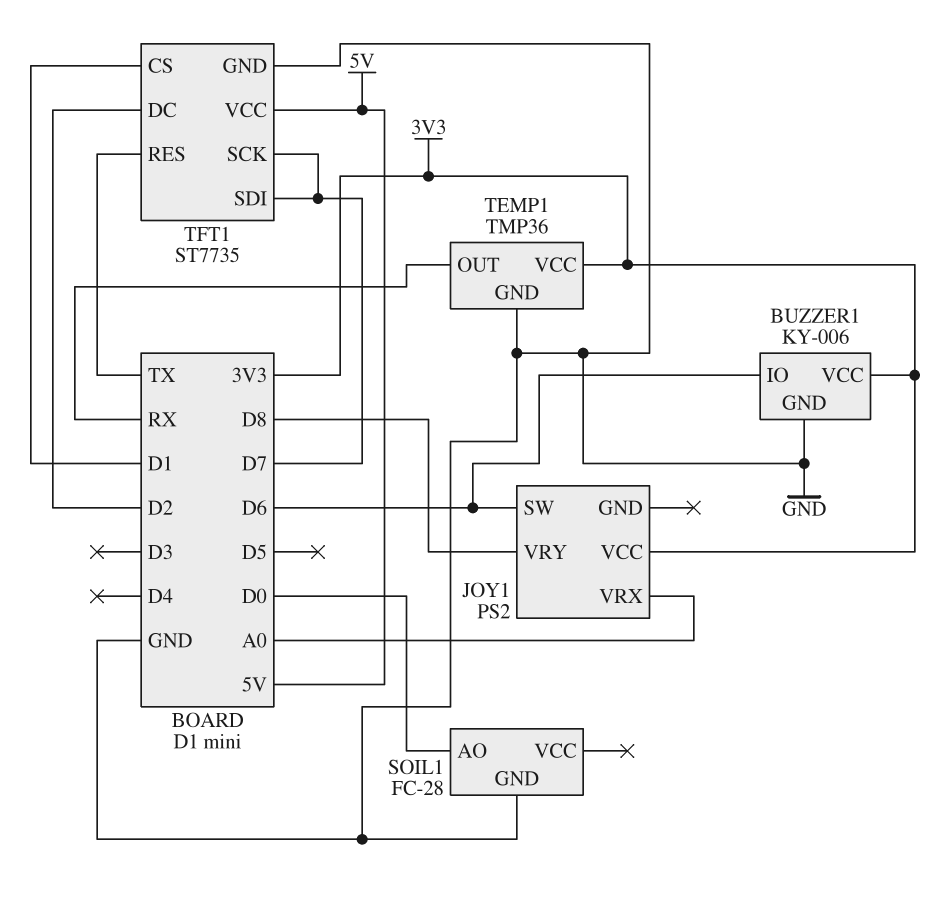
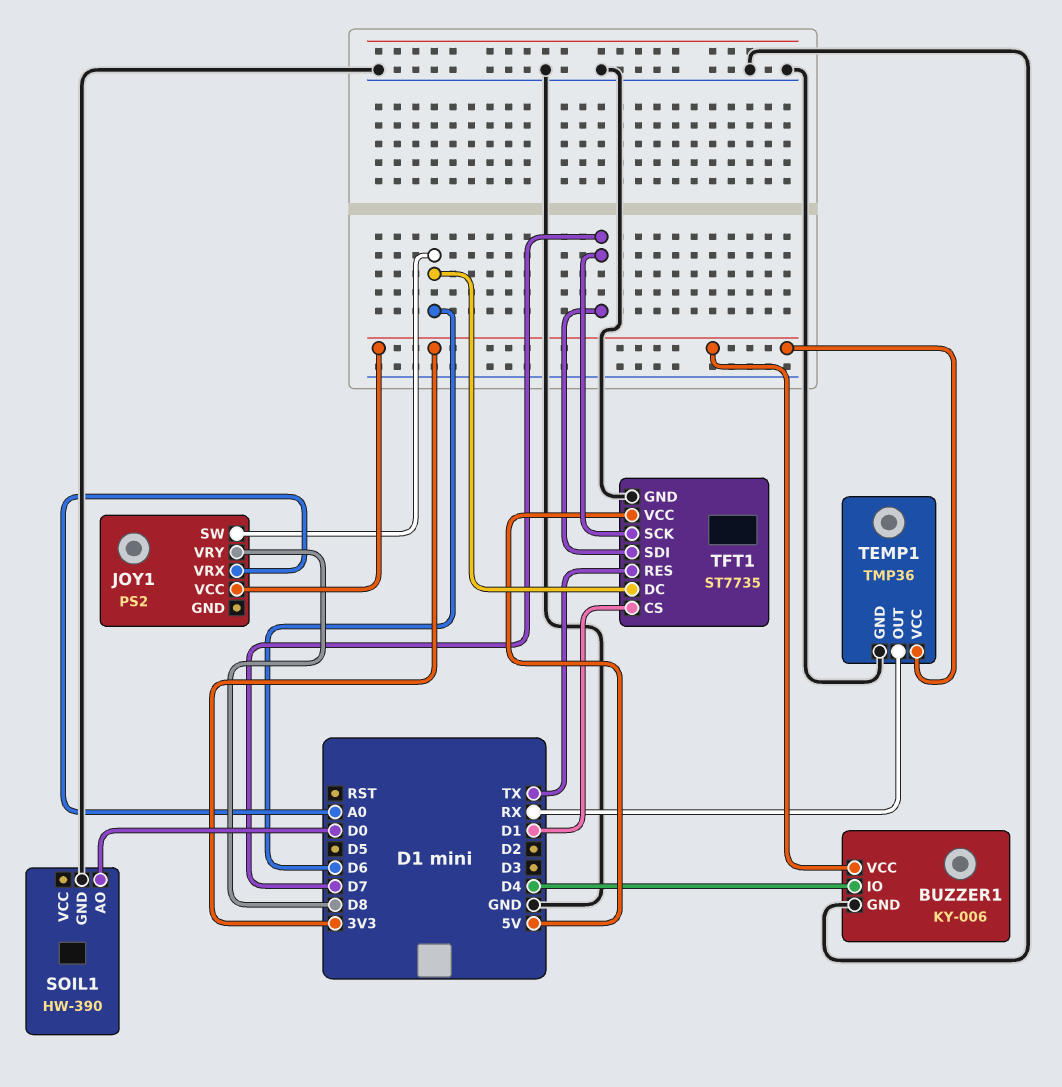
BUZZER1 pin IO: D6 -> D4
SOIL1: FC-28 -> HW-390
TFT1 pin DC: D2 -> D6

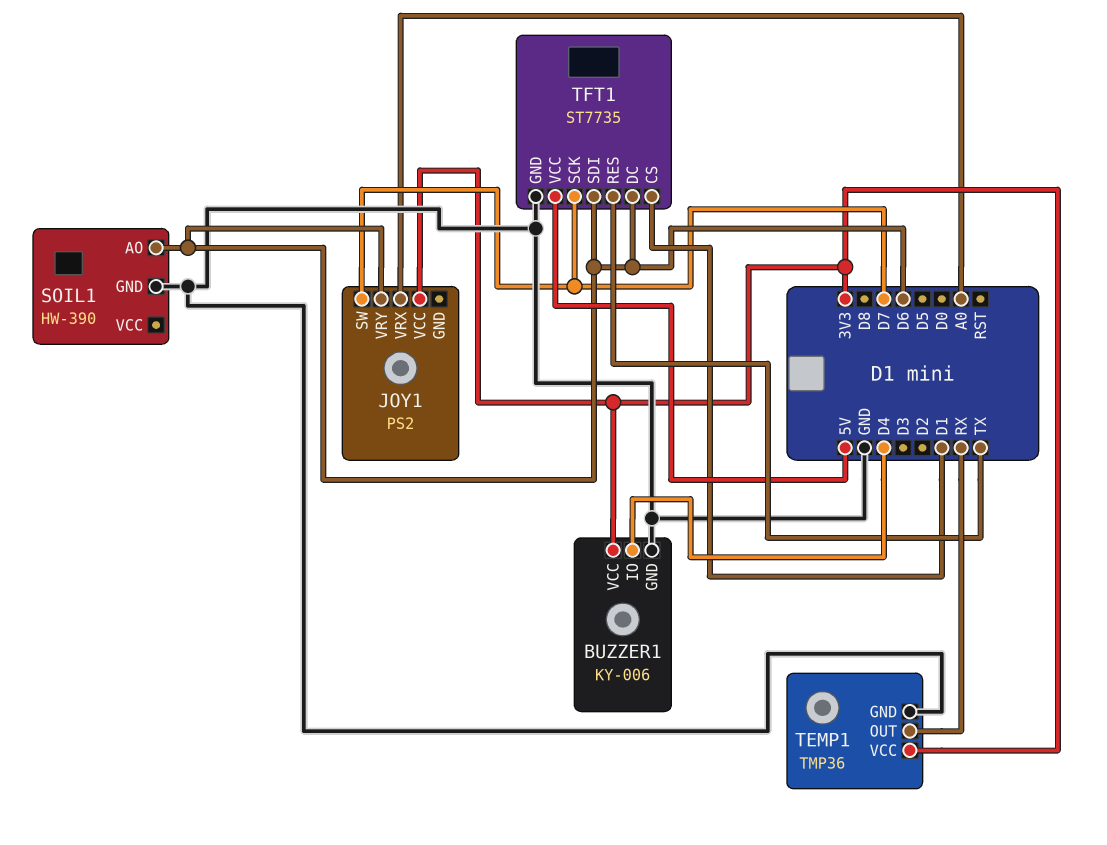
JOY1 pin SW: D6 -> D7
JOY1 pin VRY: D8 -> D6
SOIL1 pin AO: D0 -> D6
TFT1 pin SDI: D7 -> D6

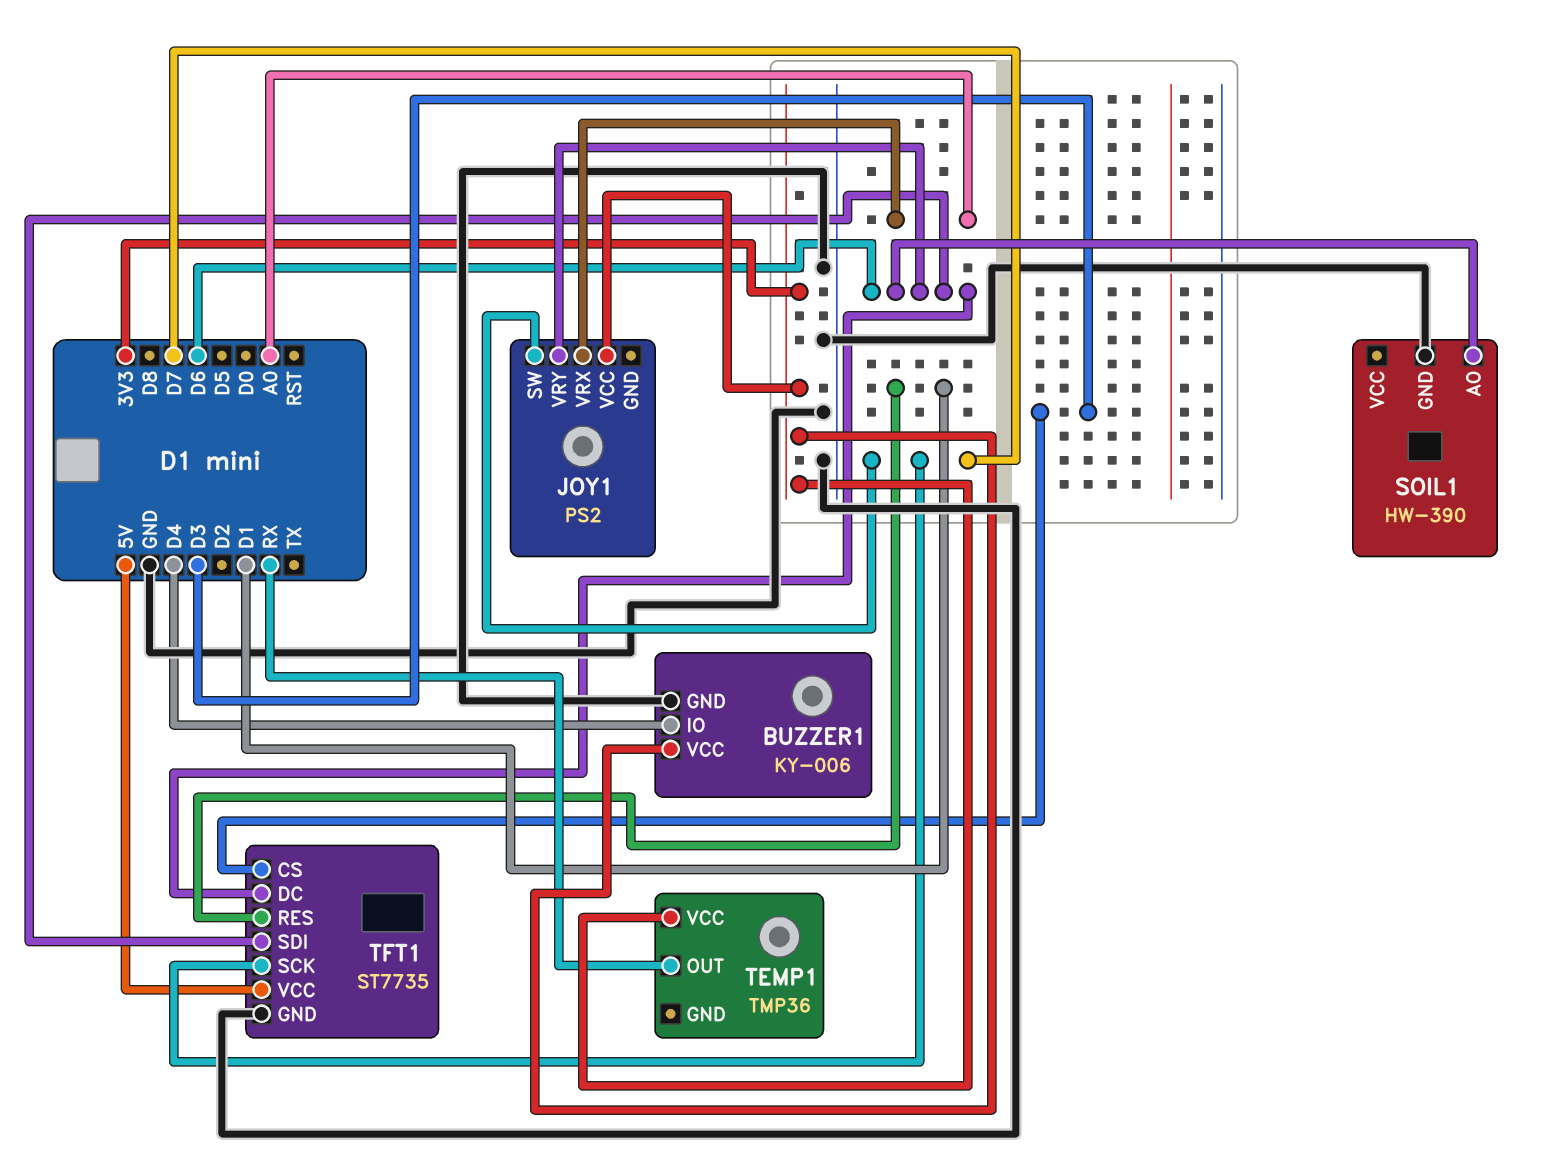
TEMP1 pin GND: GND -> none
TFT1 pin CS: D1 -> D3
TFT1 pin RES: TX -> D1

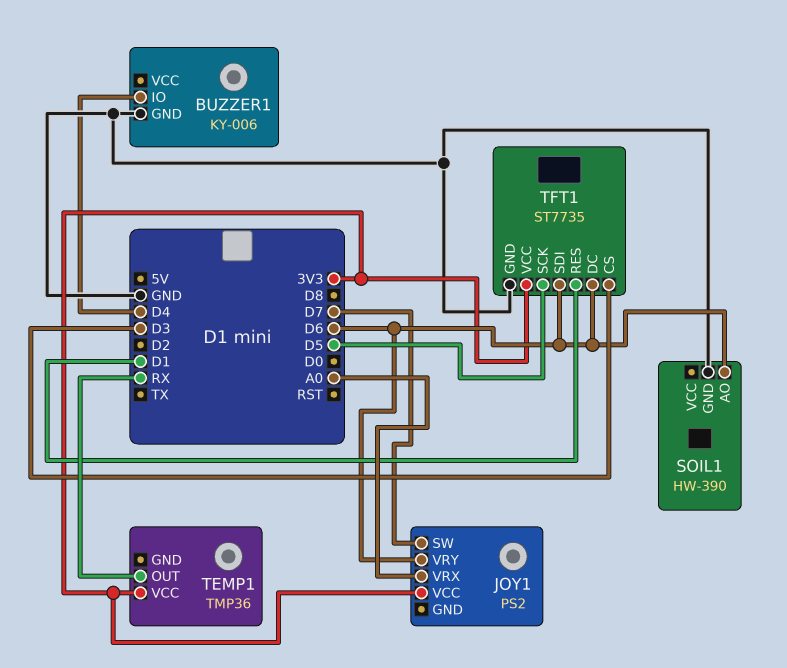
BUZZER1 pin VCC: 3V3 -> none
TFT1 pin SCK: D7 -> D5
TFT1 pin VCC: 5V -> 3V3

